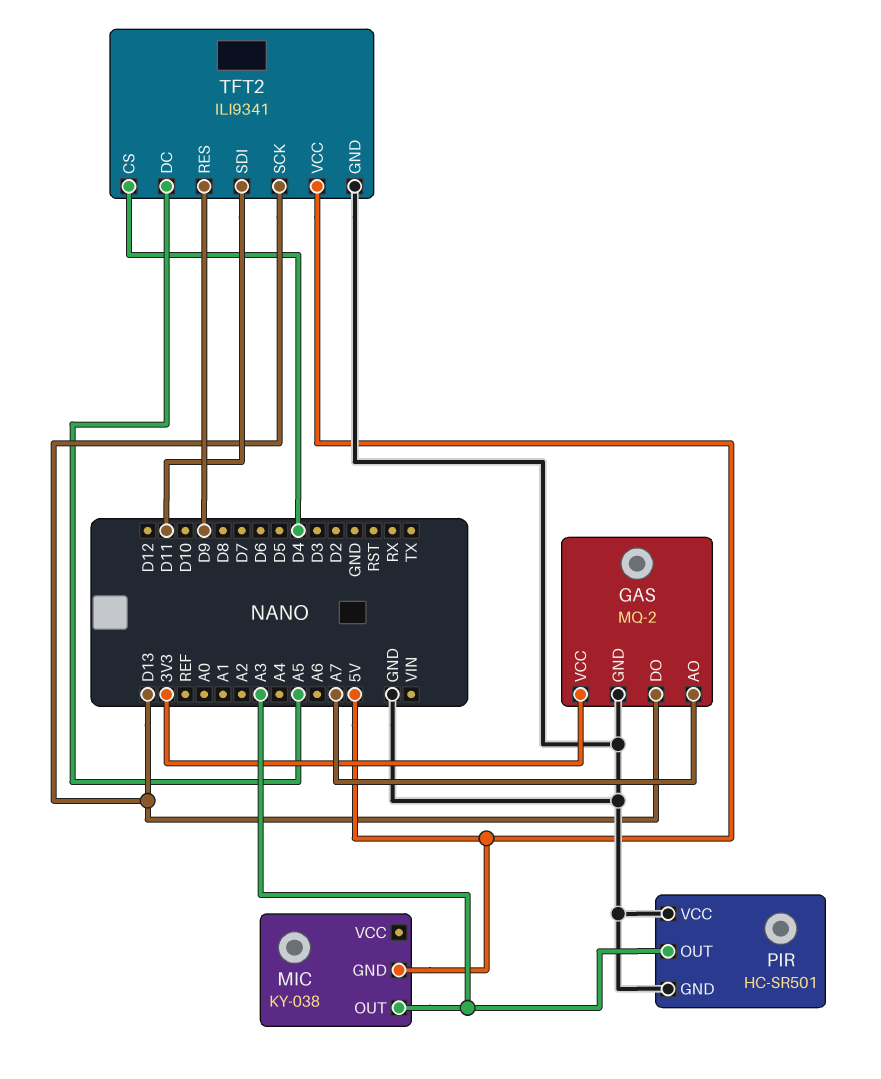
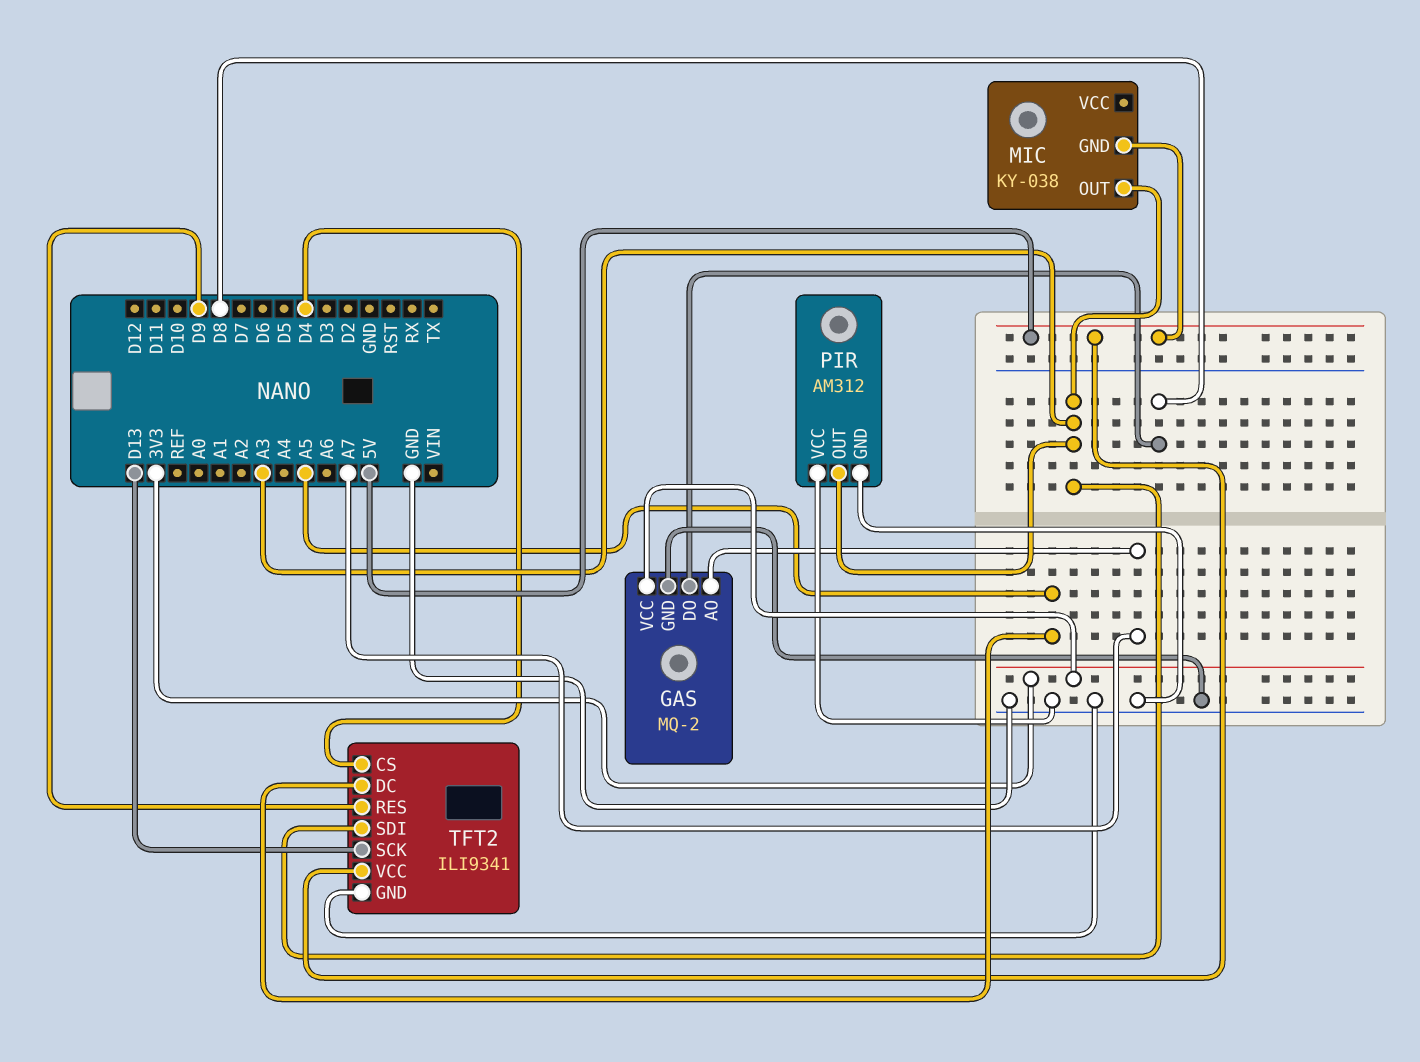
GAS pin DO: D13 -> D8
PIR: HC-SR501 -> AM312
TFT2 pin SDI: D11 -> A3

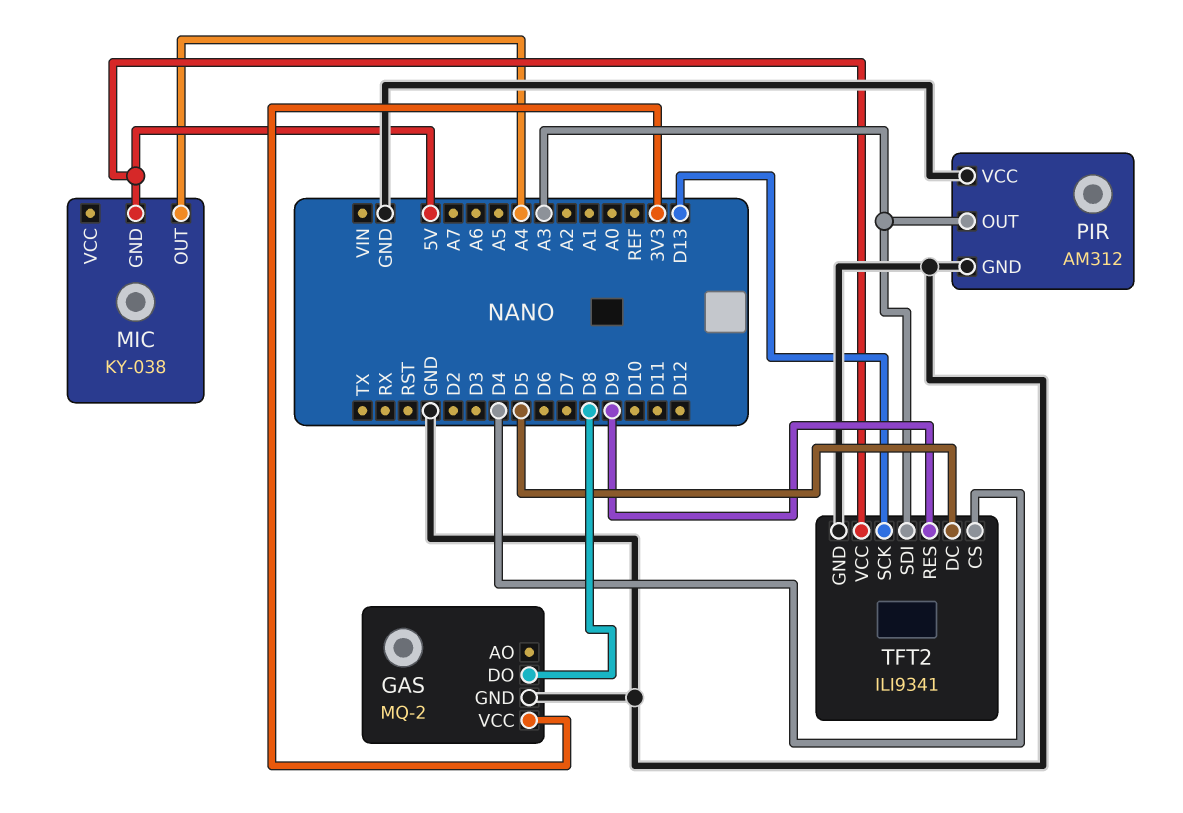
GAS pin AO: A7 -> none
MIC pin OUT: A3 -> A4
TFT2 pin DC: A5 -> D5

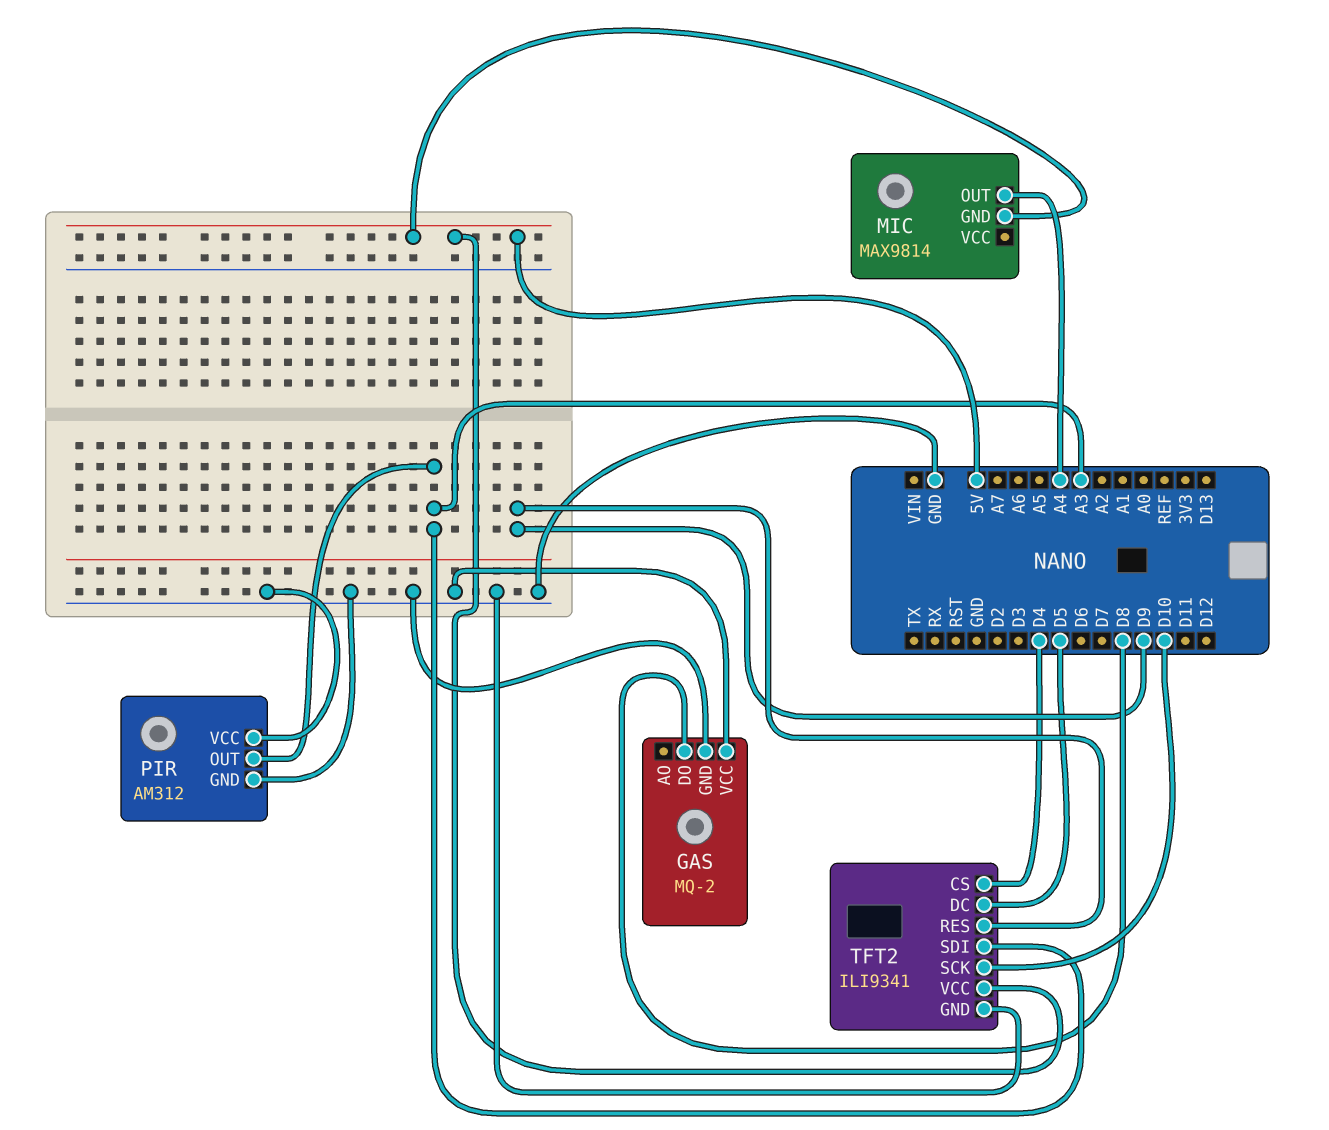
GAS pin VCC: 3V3 -> GND
MIC: KY-038 -> MAX9814
TFT2 pin SCK: D13 -> D10

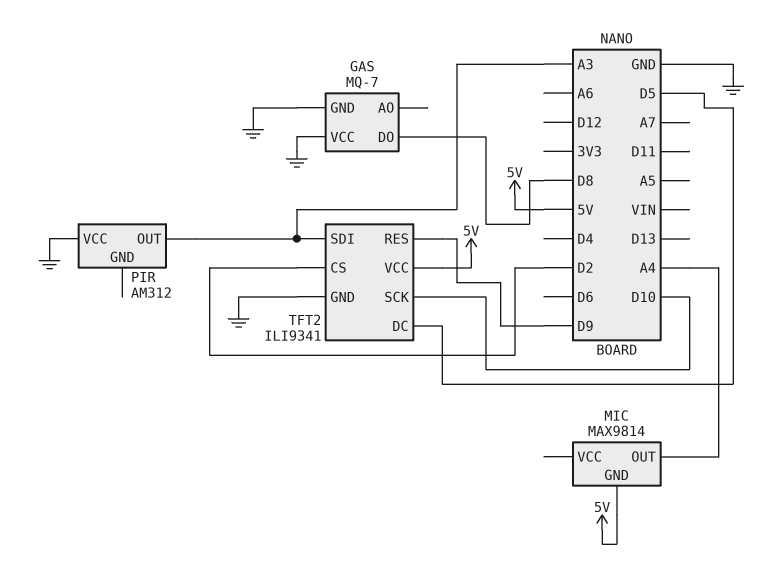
GAS: MQ-2 -> MQ-7
PIR pin GND: GND -> none
TFT2 pin CS: D4 -> D2

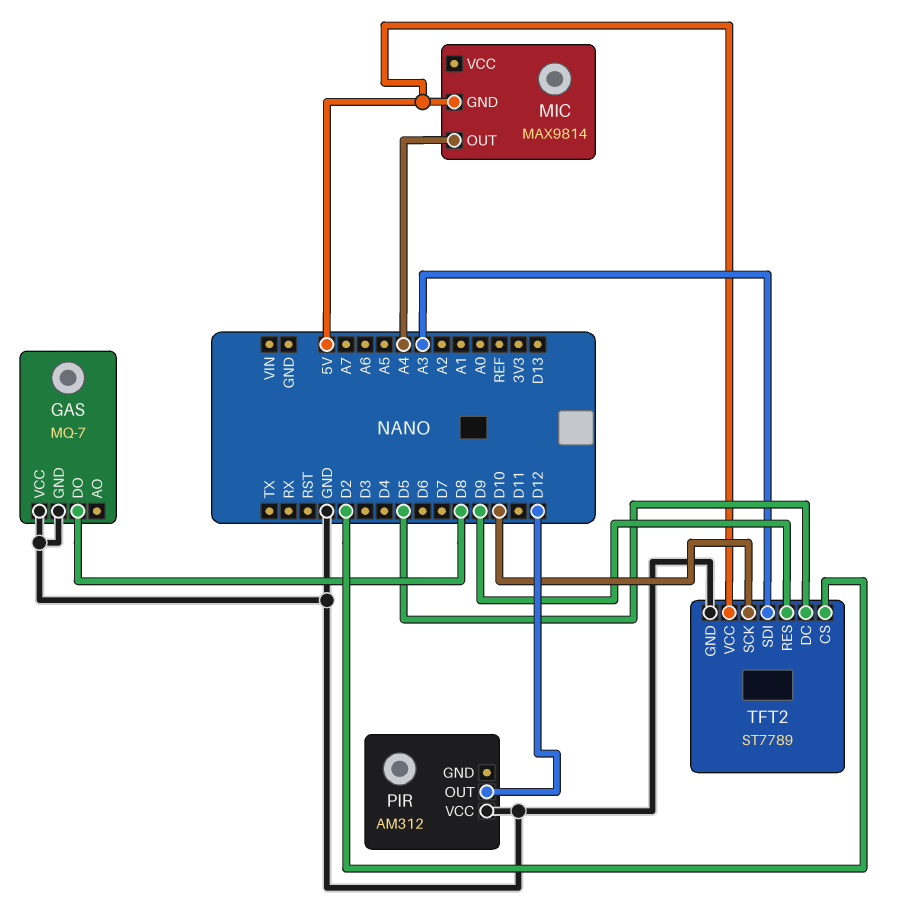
PIR pin OUT: A3 -> D12
TFT2: ILI9341 -> ST7789

